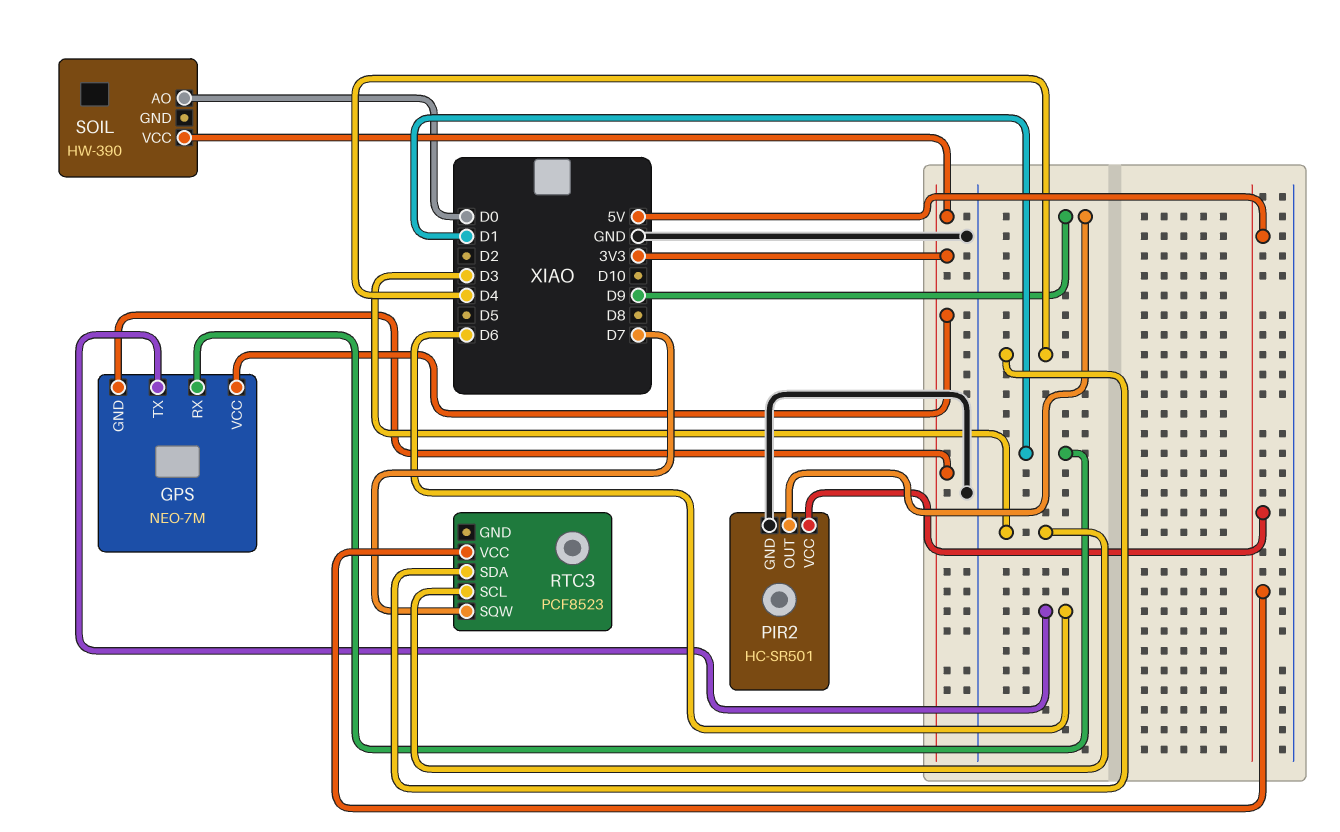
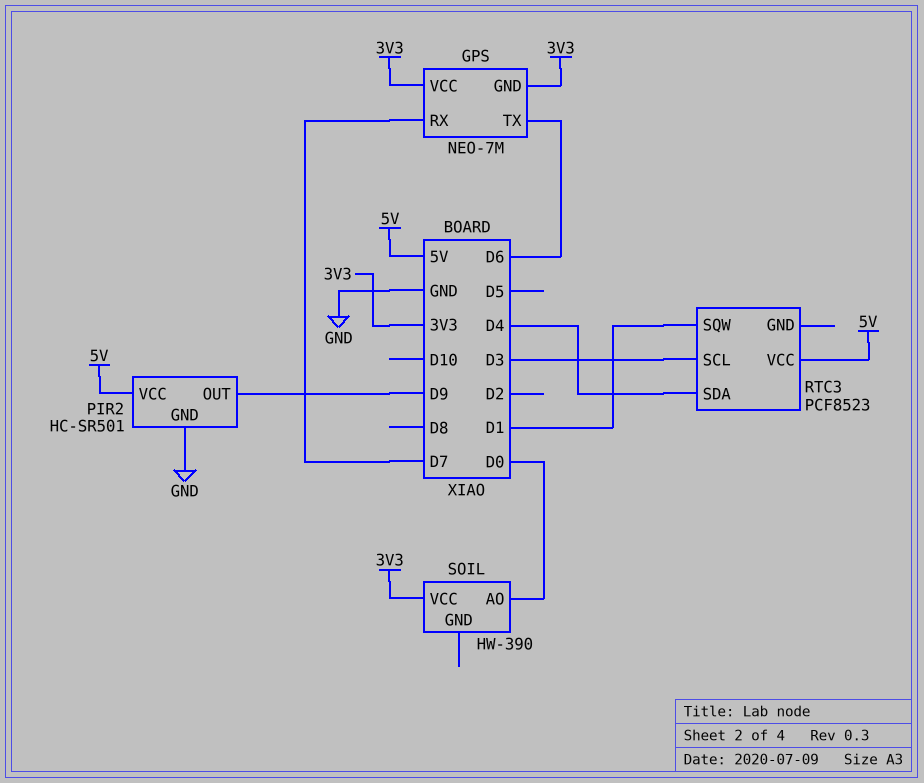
GPS pin RX: D1 -> D7
RTC3 pin SQW: D7 -> D1

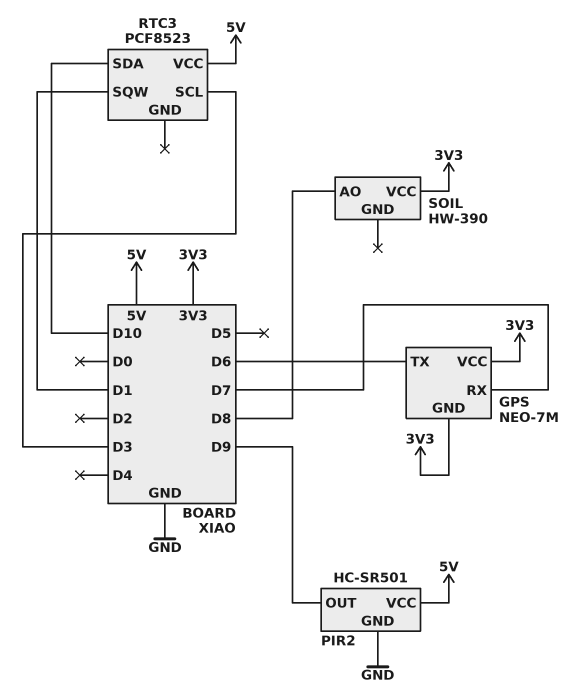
RTC3 pin SDA: D4 -> D10
SOIL pin AO: D0 -> D8

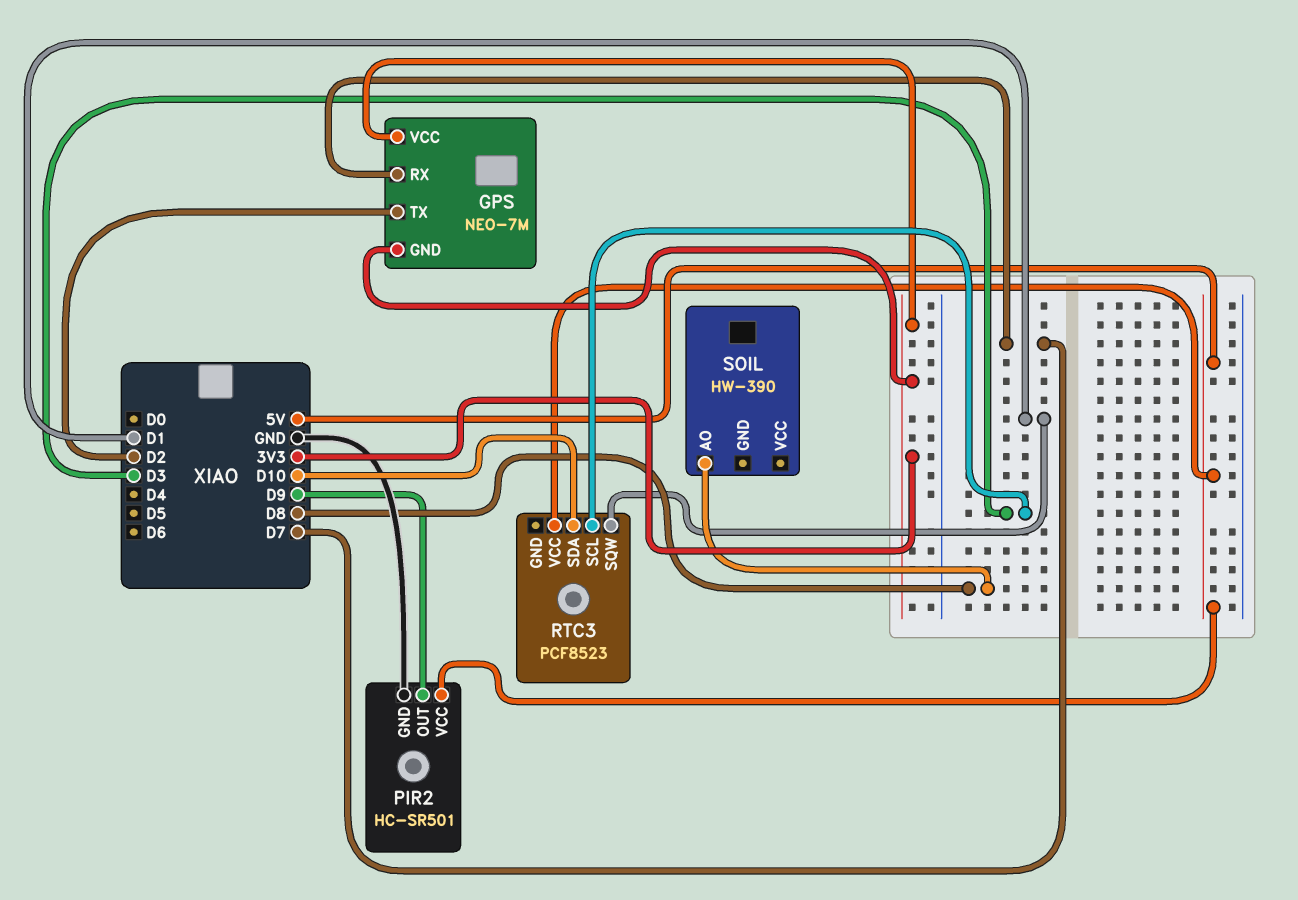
GPS pin TX: D6 -> D2
SOIL pin VCC: 3V3 -> none

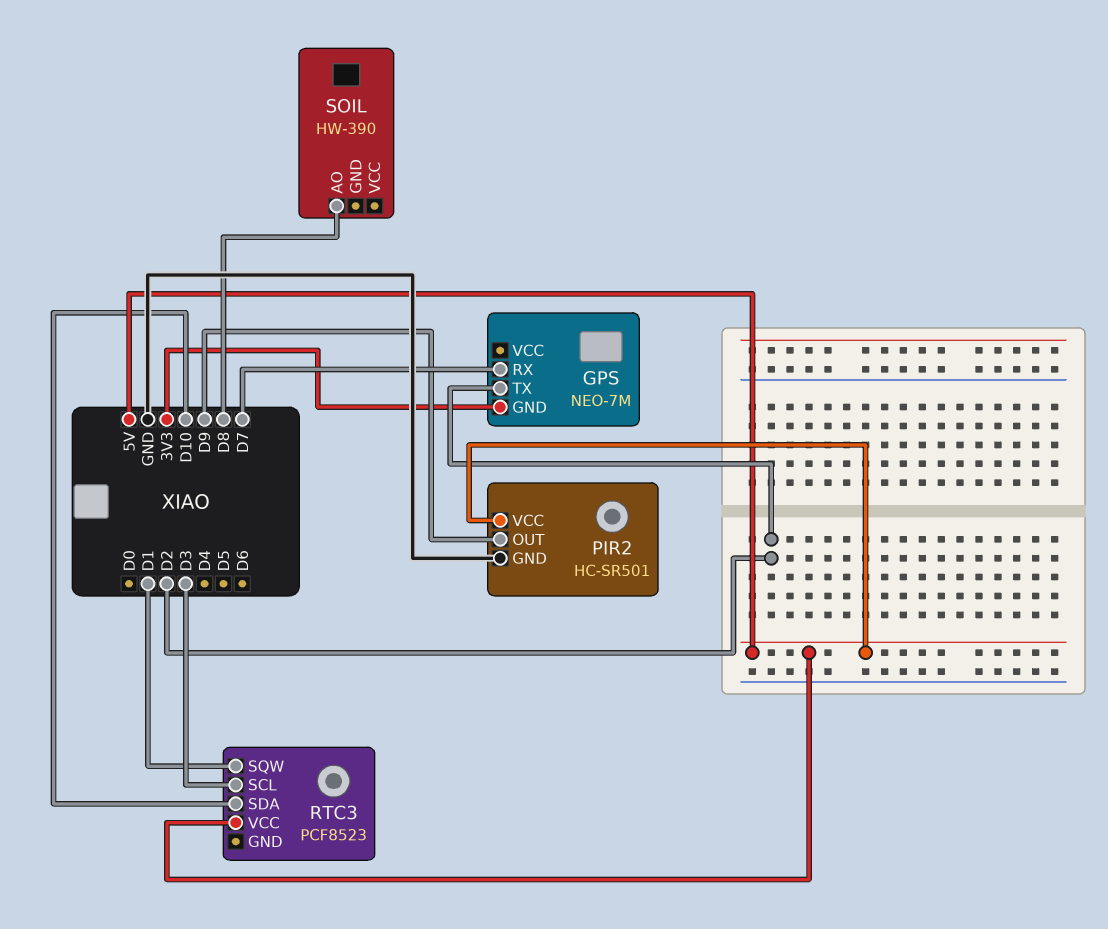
GPS pin VCC: 3V3 -> none

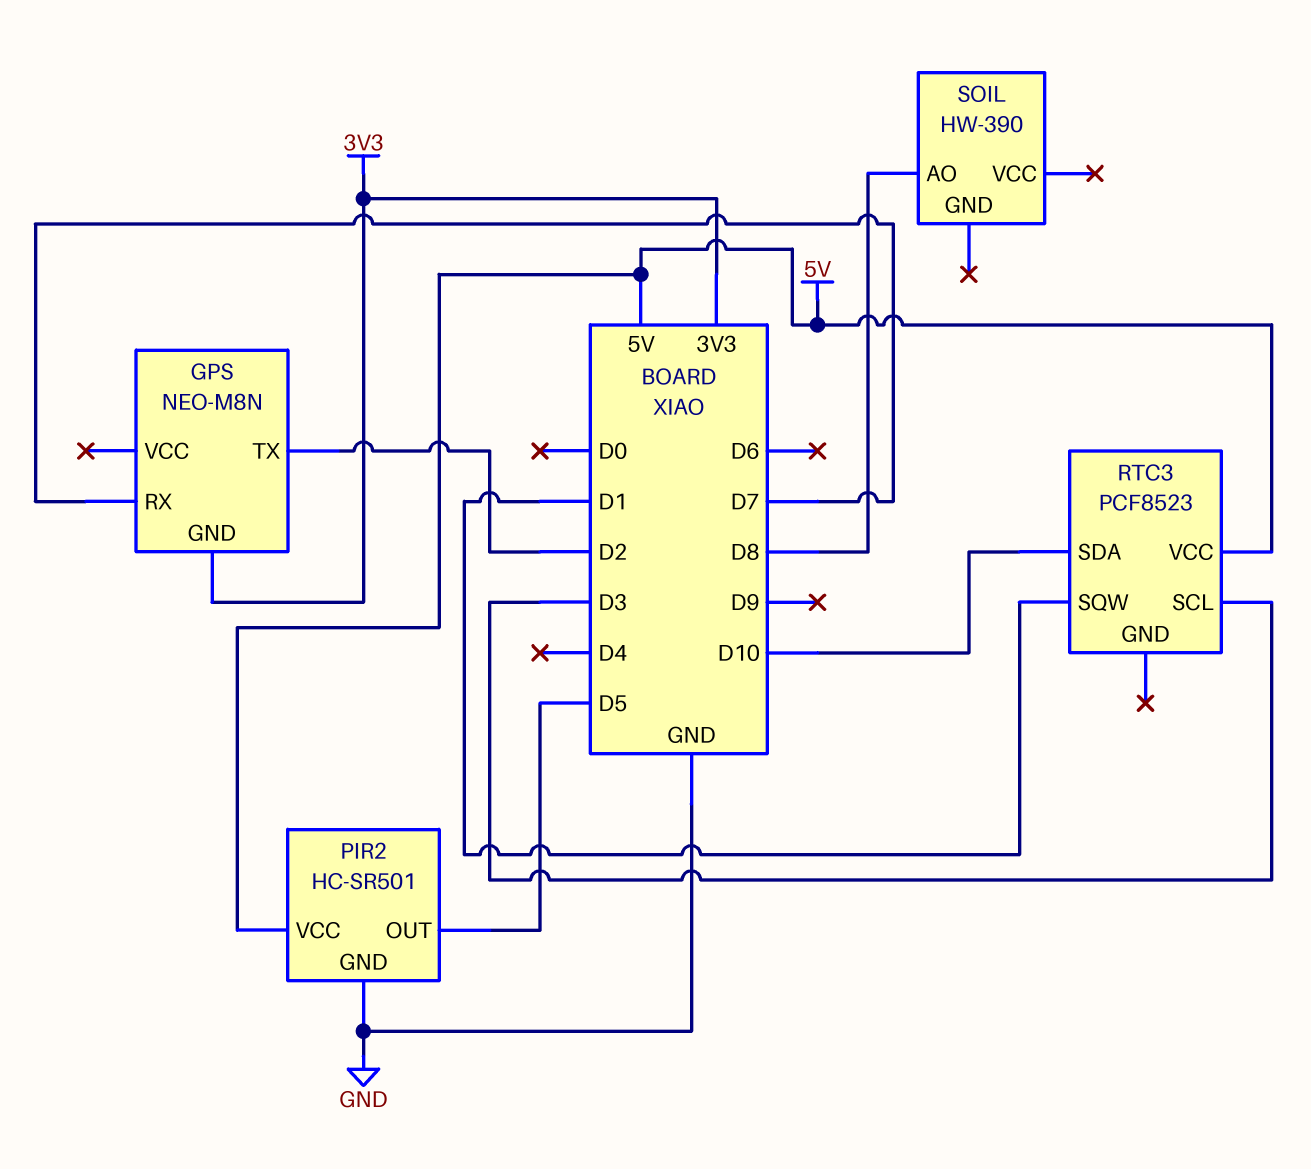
GPS: NEO-7M -> NEO-M8N
PIR2 pin OUT: D9 -> D5

